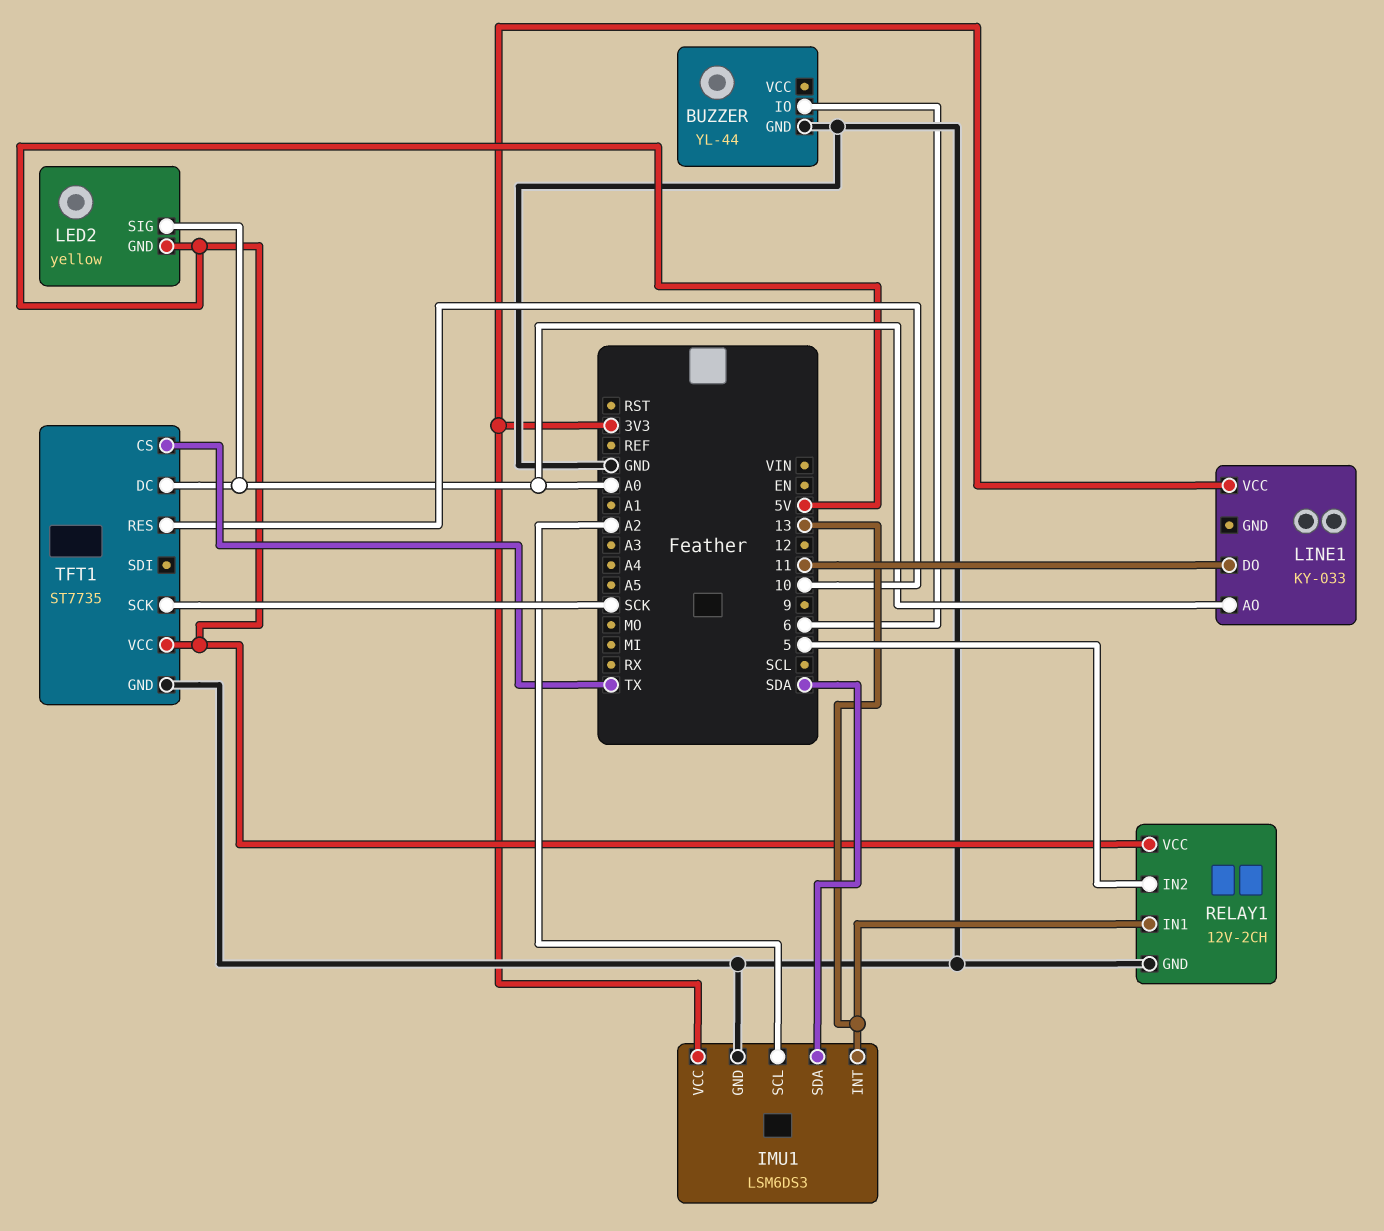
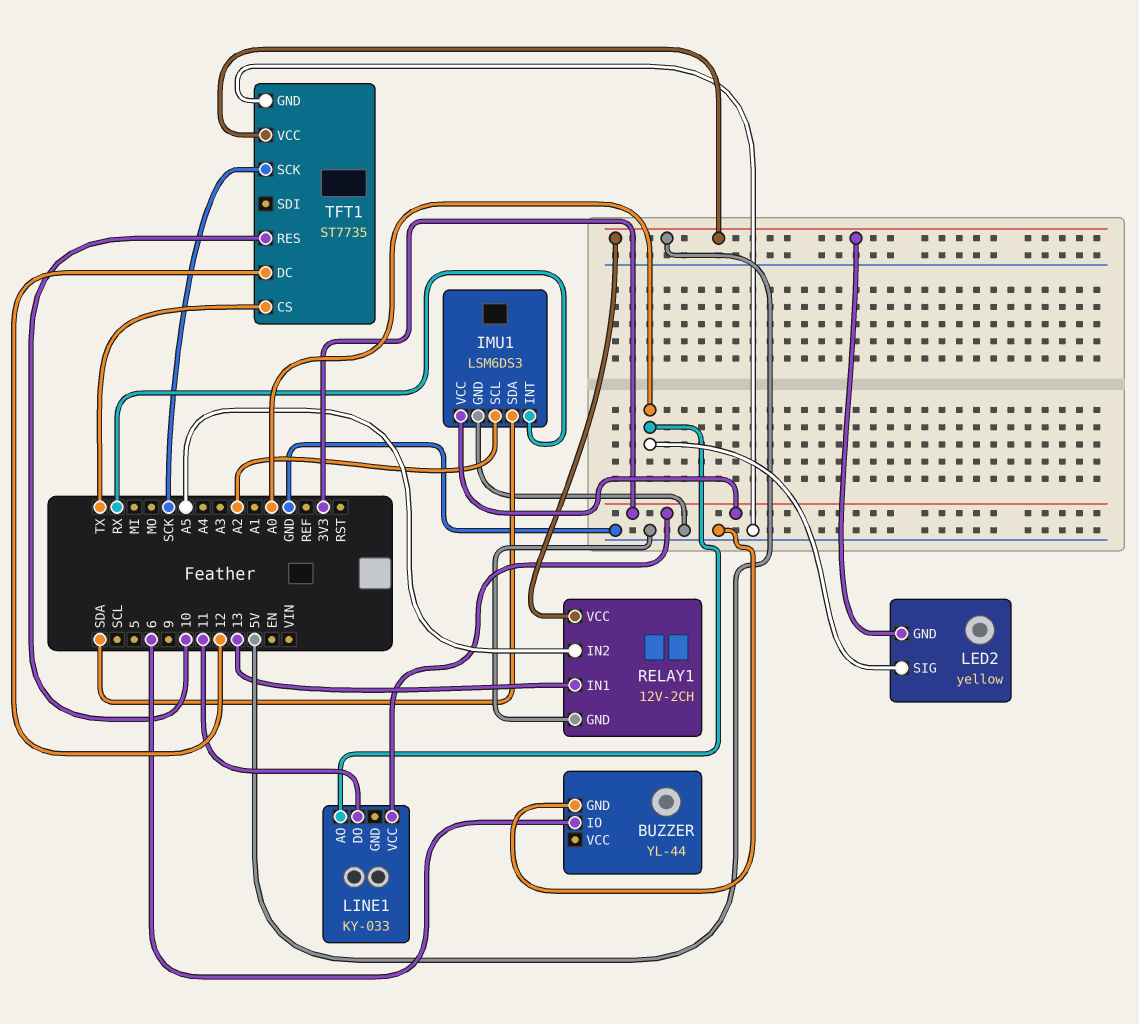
IMU1 pin INT: 13 -> RX
RELAY1 pin IN2: 5 -> A5
TFT1 pin DC: A0 -> 12

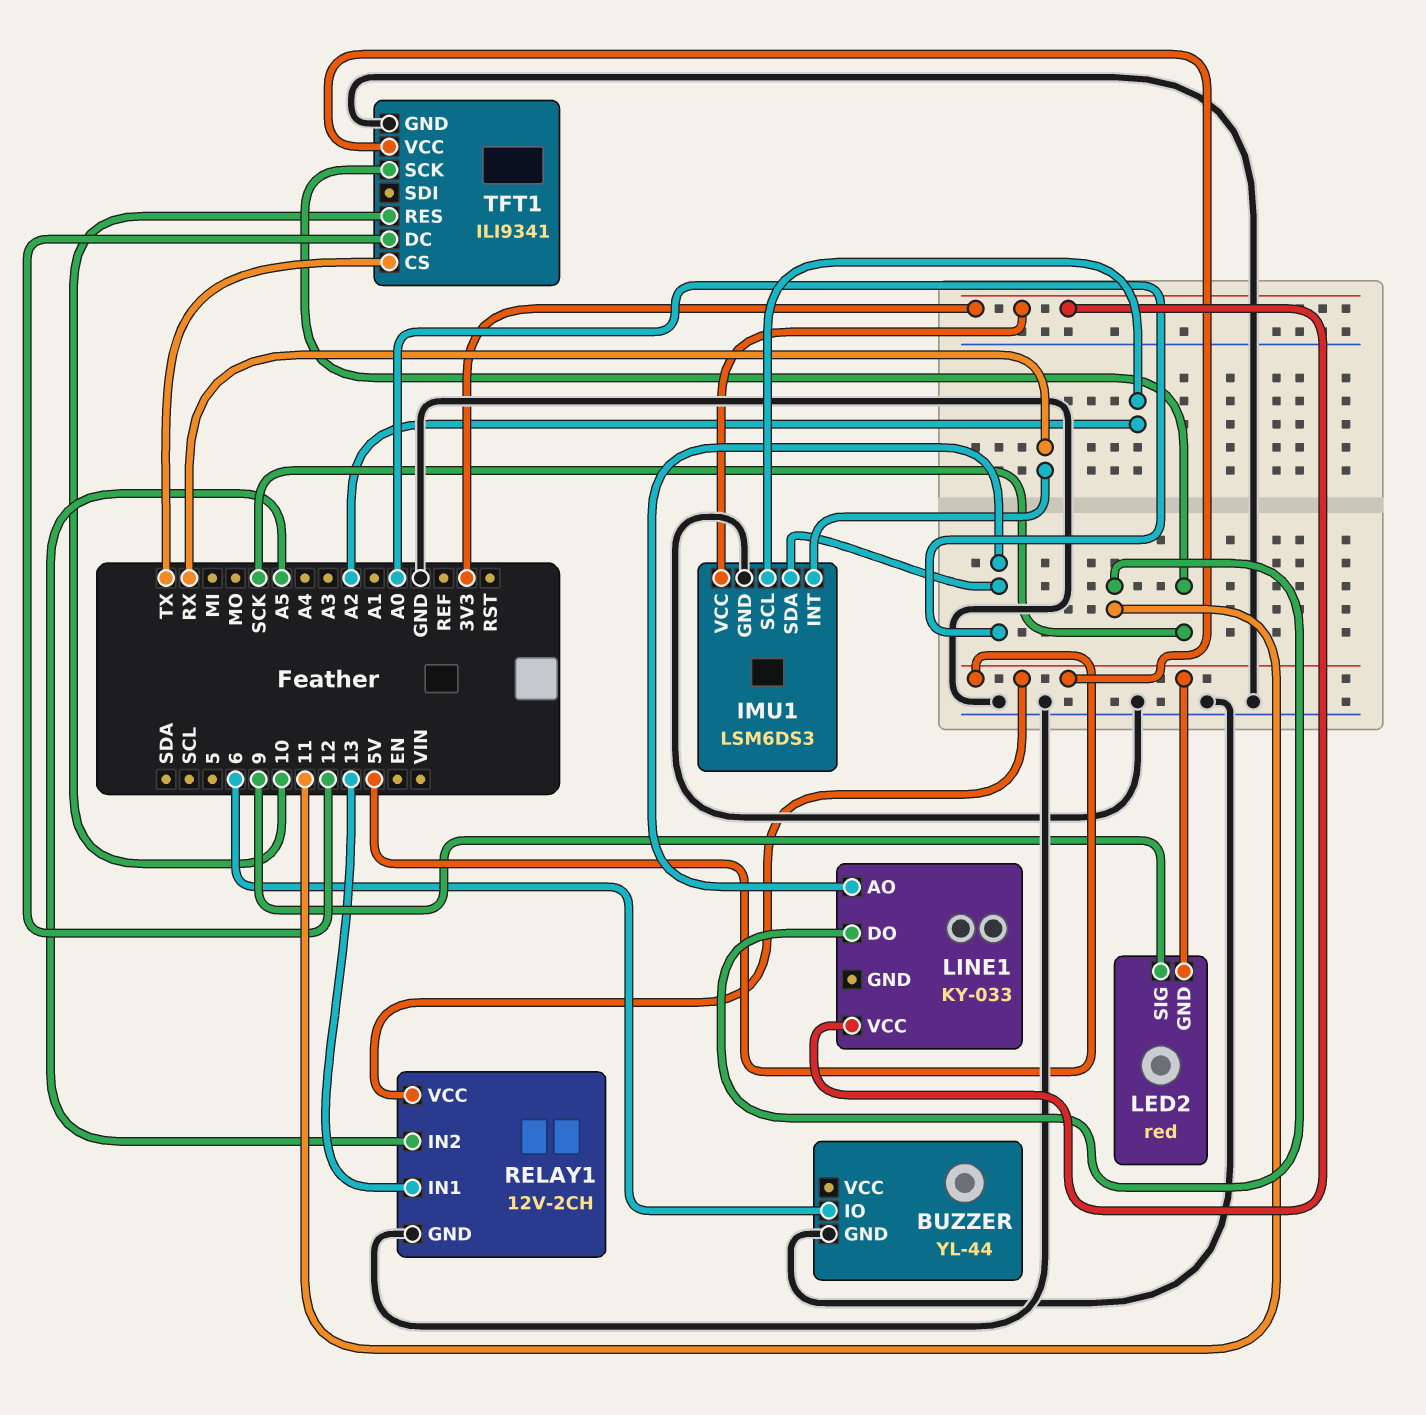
IMU1 pin SDA: SDA -> A0
LED2: yellow -> red
LED2 pin SIG: A0 -> 9
TFT1: ST7735 -> ILI9341

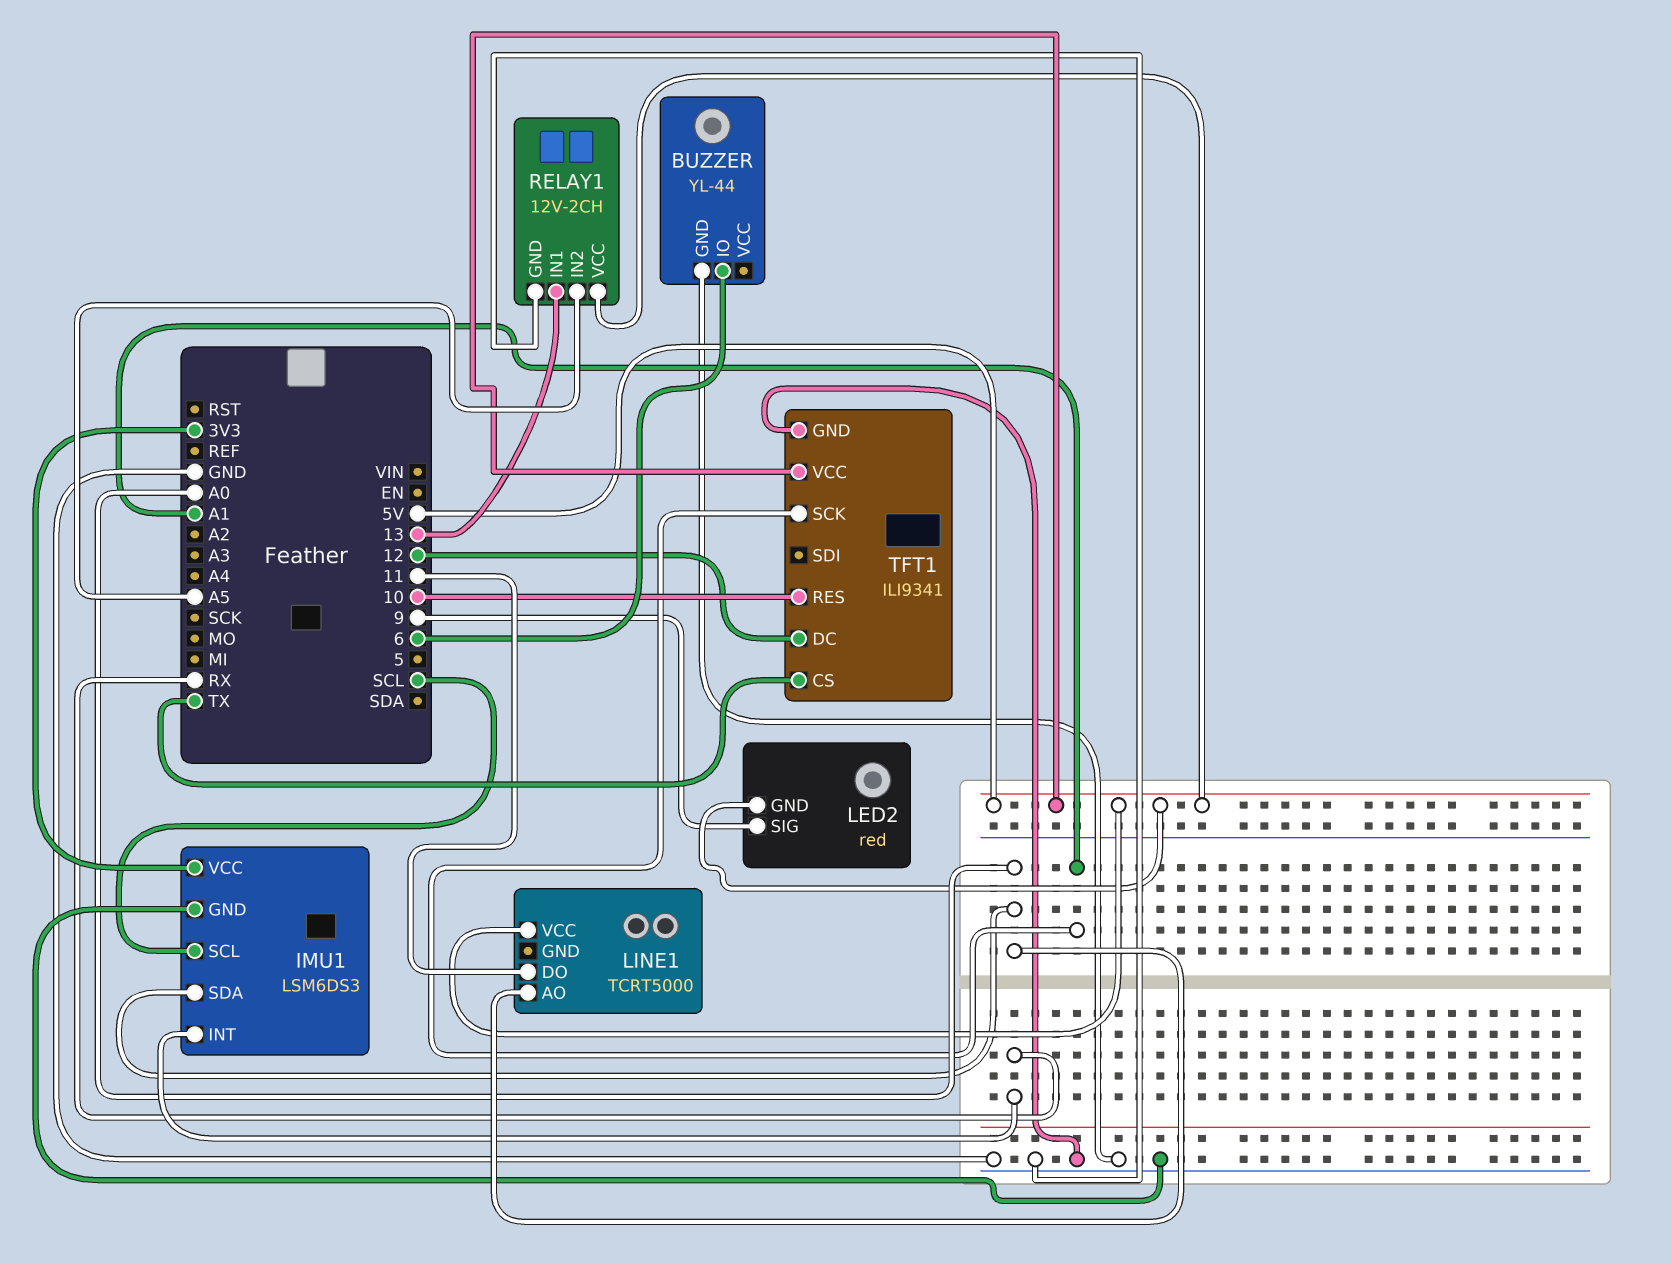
IMU1 pin SCL: A2 -> SCL
LINE1: KY-033 -> TCRT5000
LINE1 pin VCC: 3V3 -> 5V
TFT1 pin SCK: SCK -> A1

